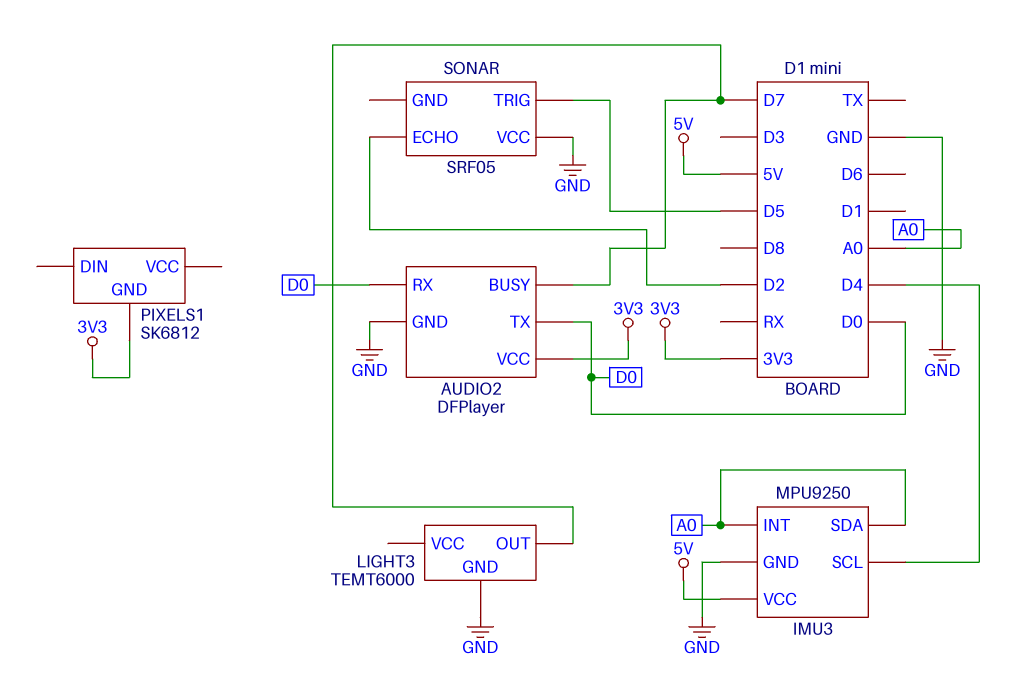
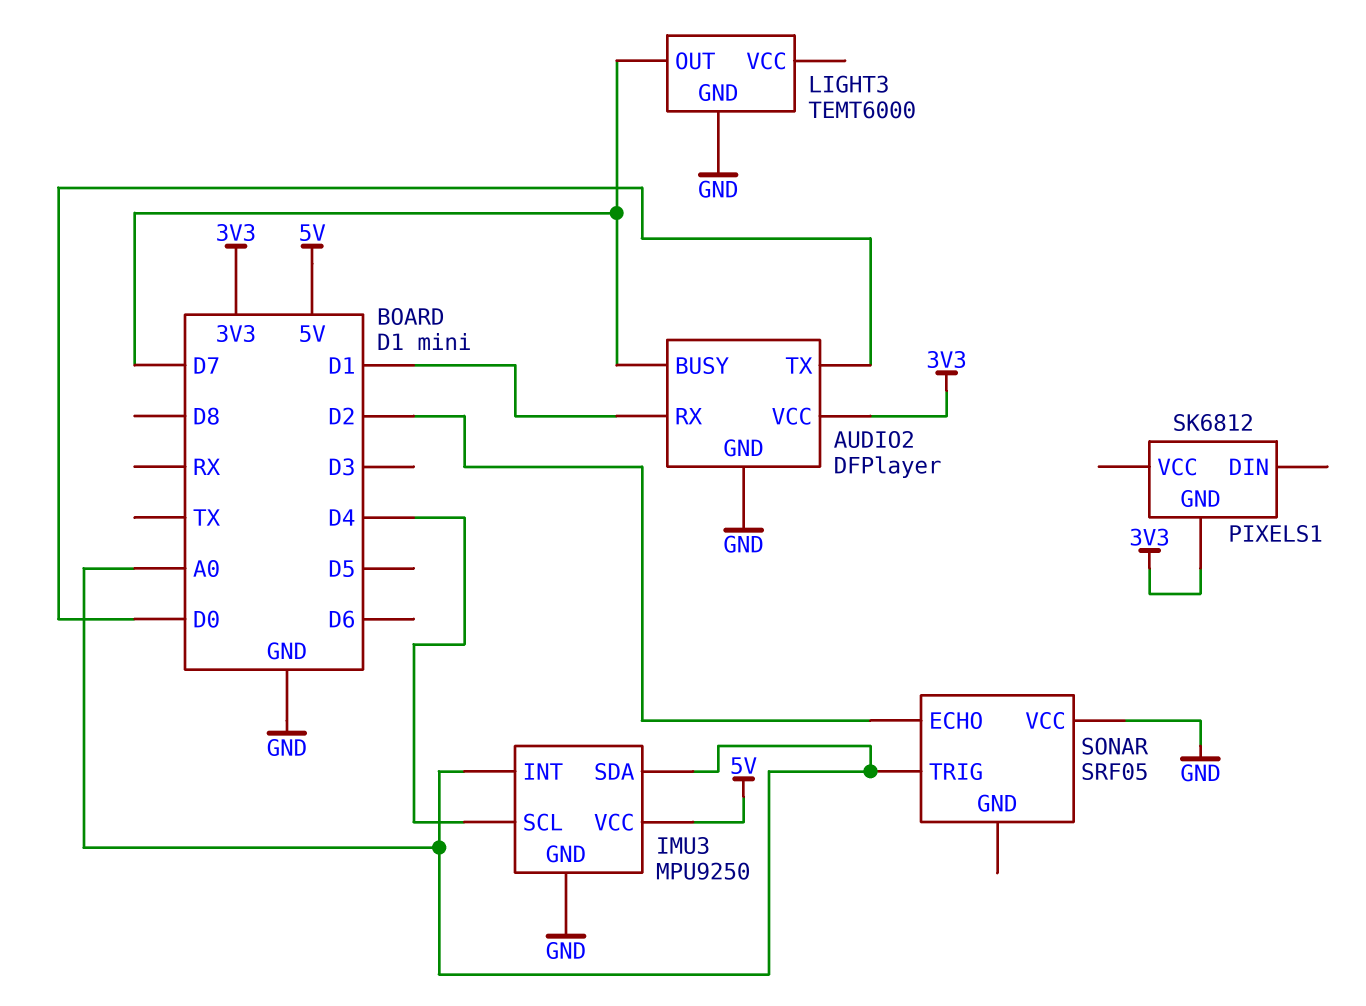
AUDIO2 pin RX: D0 -> D1
SONAR pin TRIG: D5 -> A0

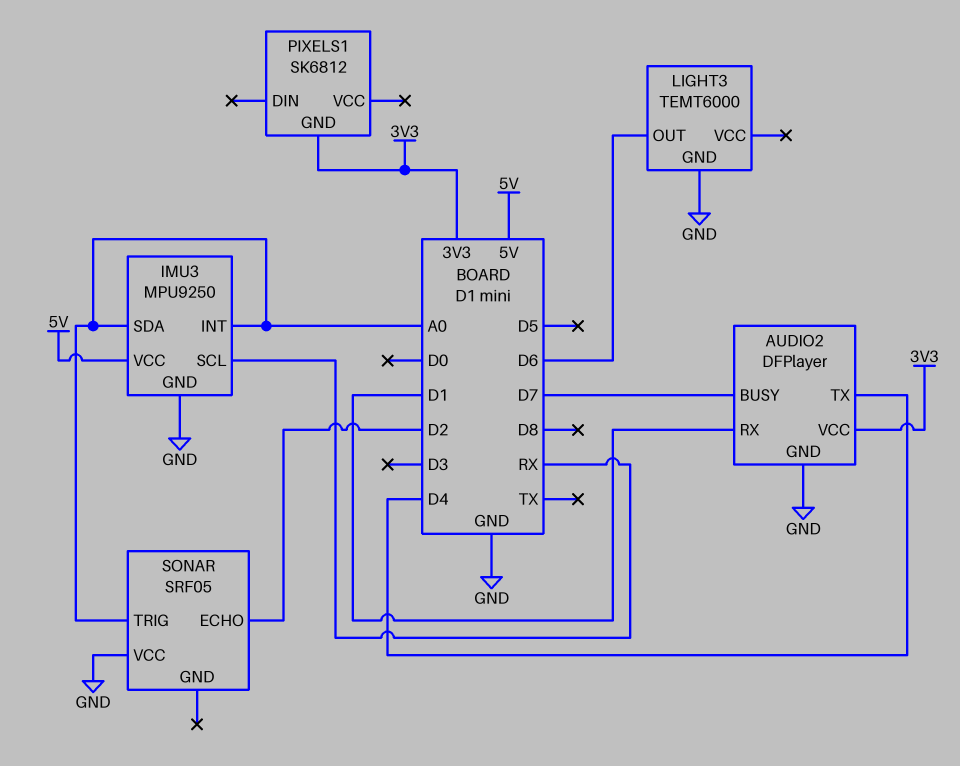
AUDIO2 pin TX: D0 -> D4
IMU3 pin SCL: D4 -> RX
LIGHT3 pin OUT: D7 -> D6

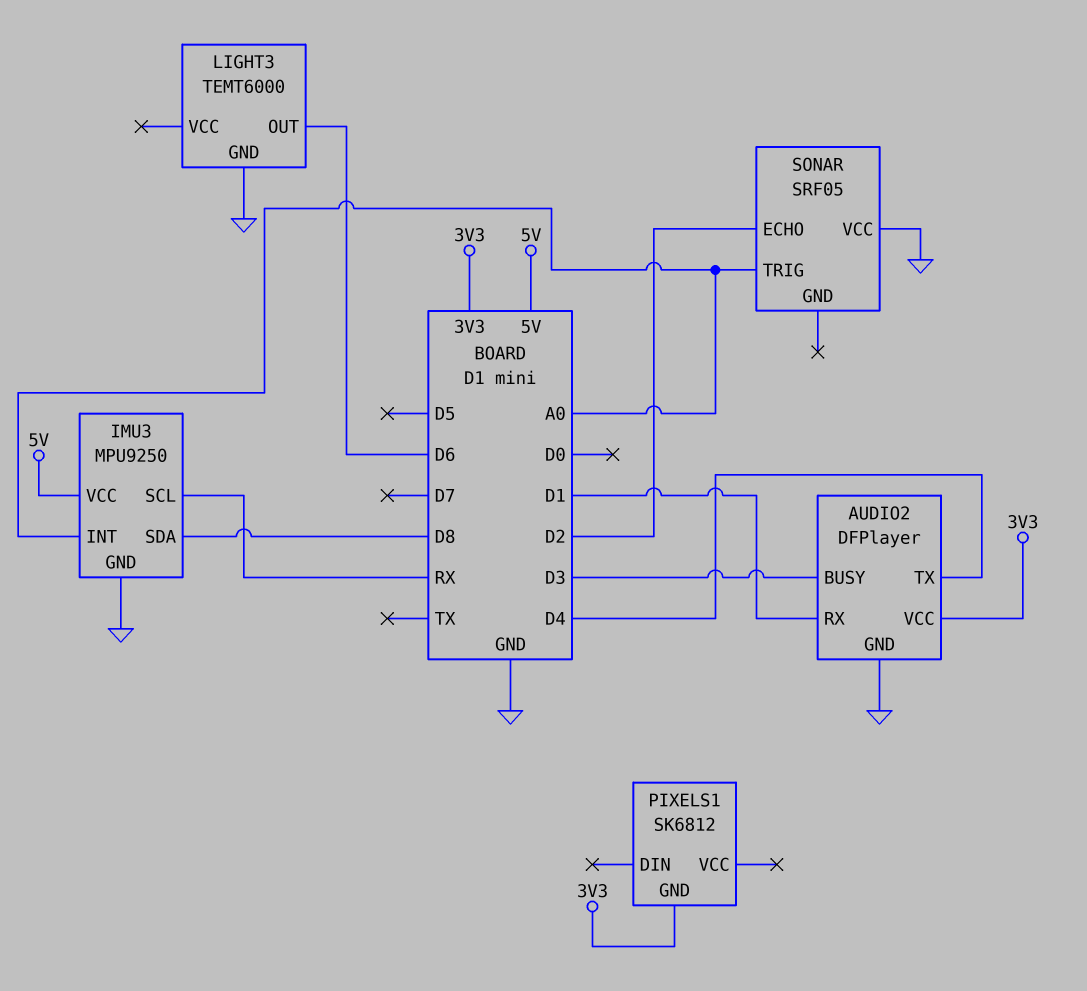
AUDIO2 pin BUSY: D7 -> D3
IMU3 pin SDA: A0 -> D8

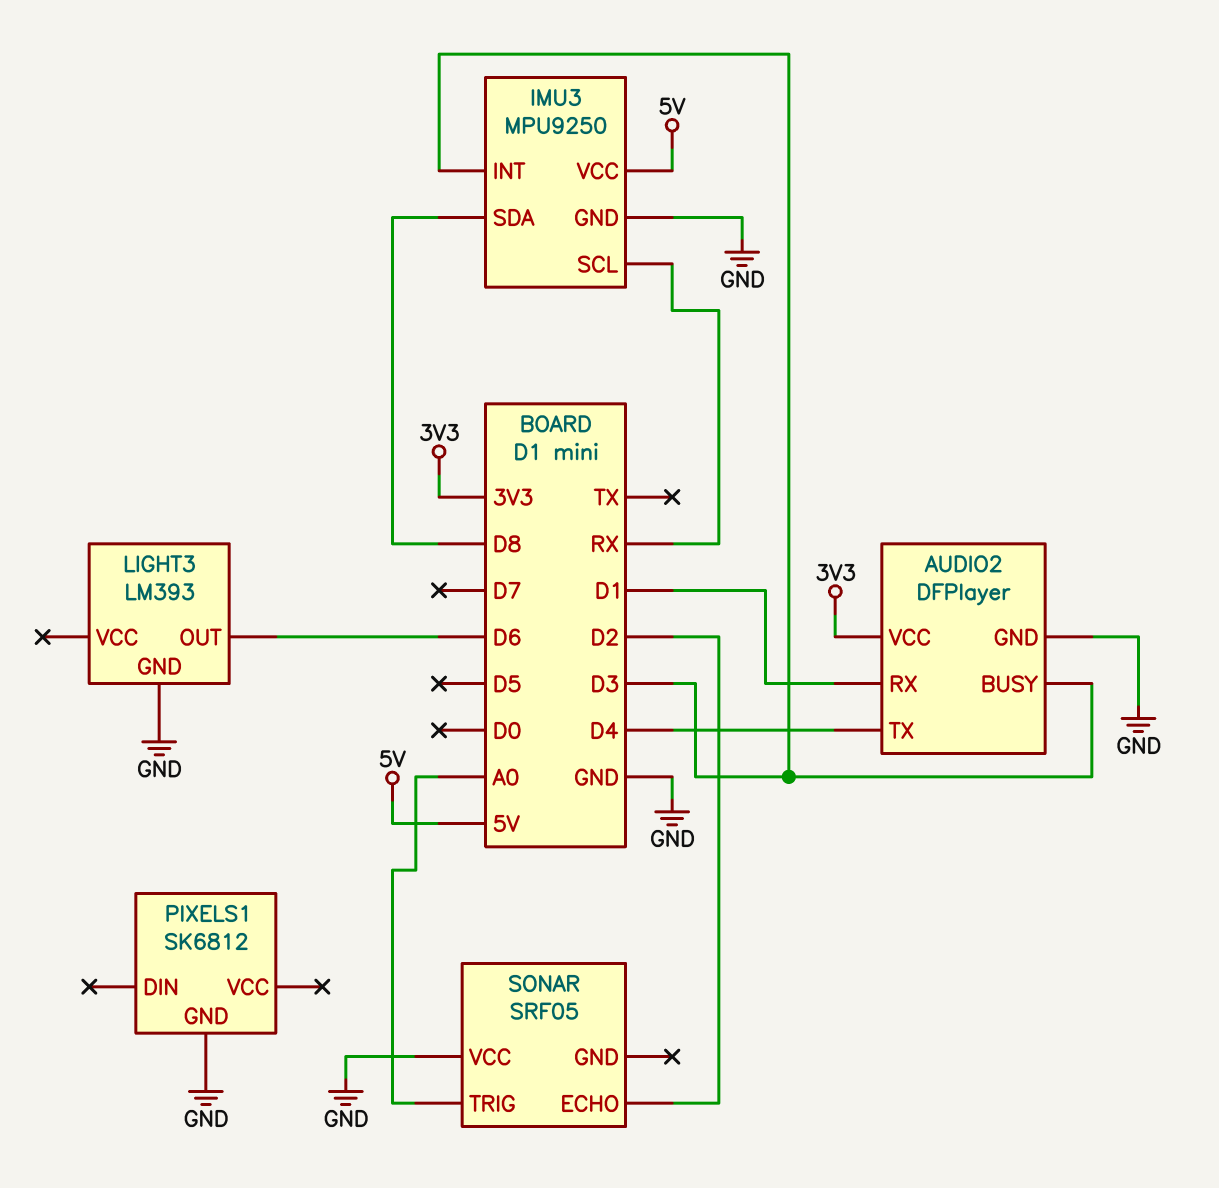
IMU3 pin INT: A0 -> D3
LIGHT3: TEMT6000 -> LM393
PIXELS1 pin GND: 3V3 -> GND

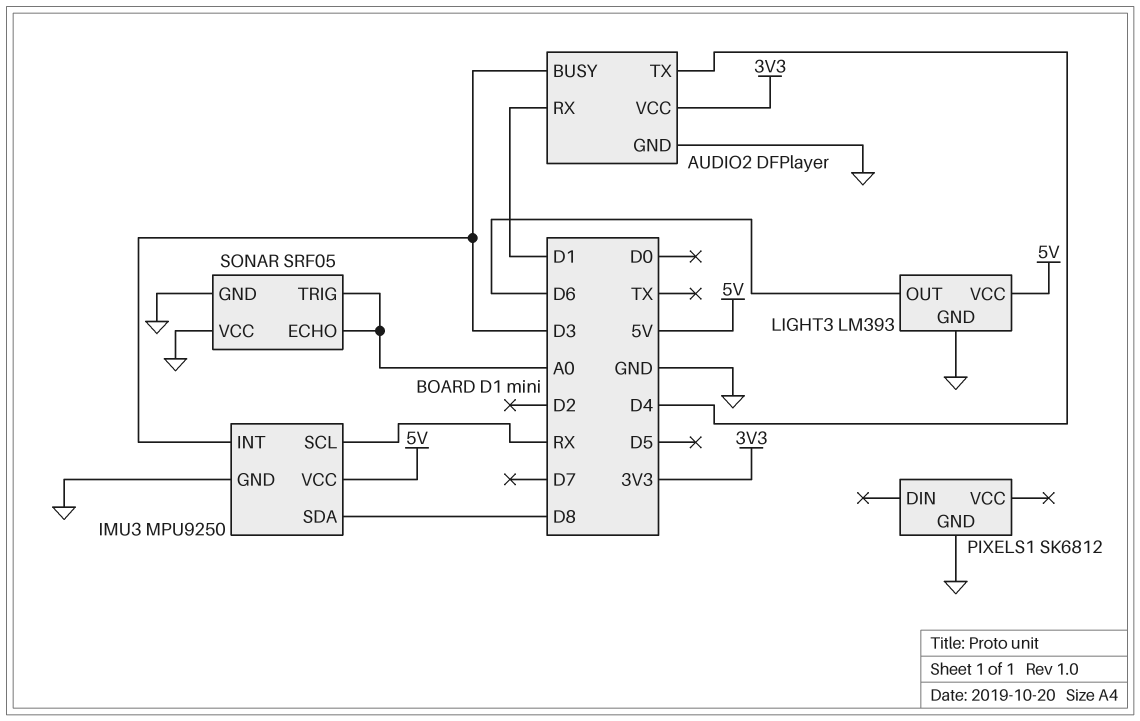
LIGHT3 pin VCC: none -> 5V
SONAR pin ECHO: D2 -> A0
SONAR pin GND: none -> GND

